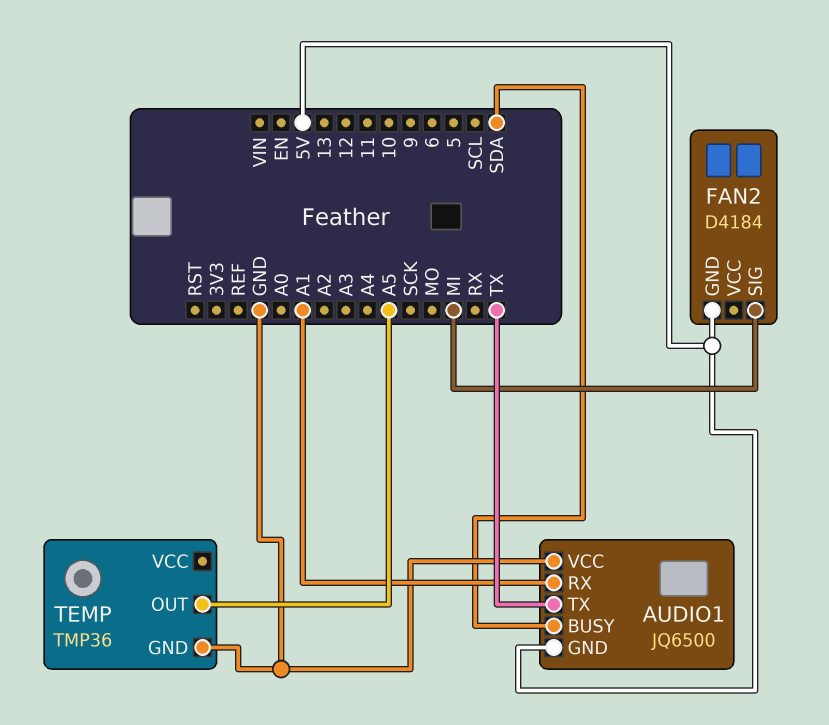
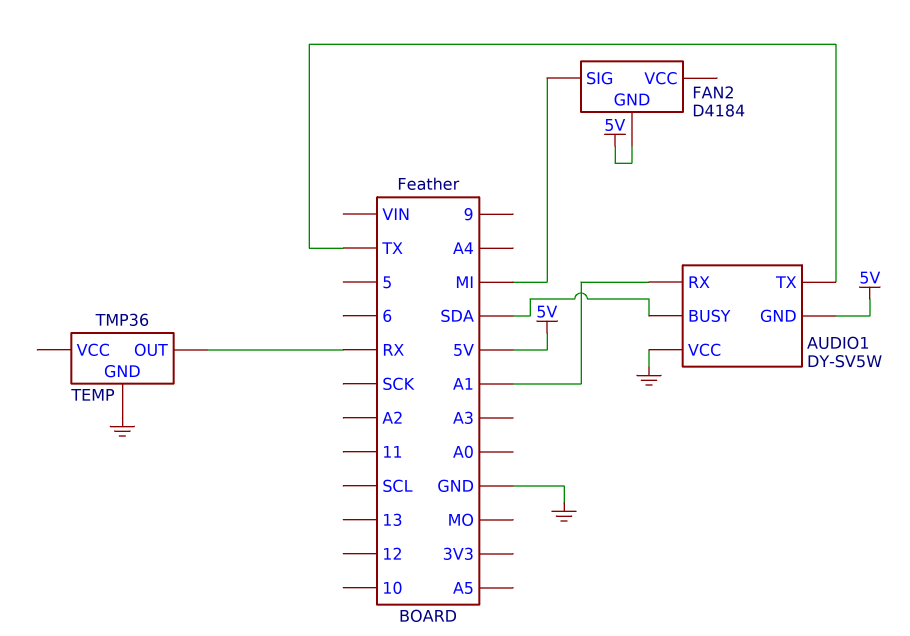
AUDIO1: JQ6500 -> DY-SV5W
TEMP pin OUT: A5 -> RX

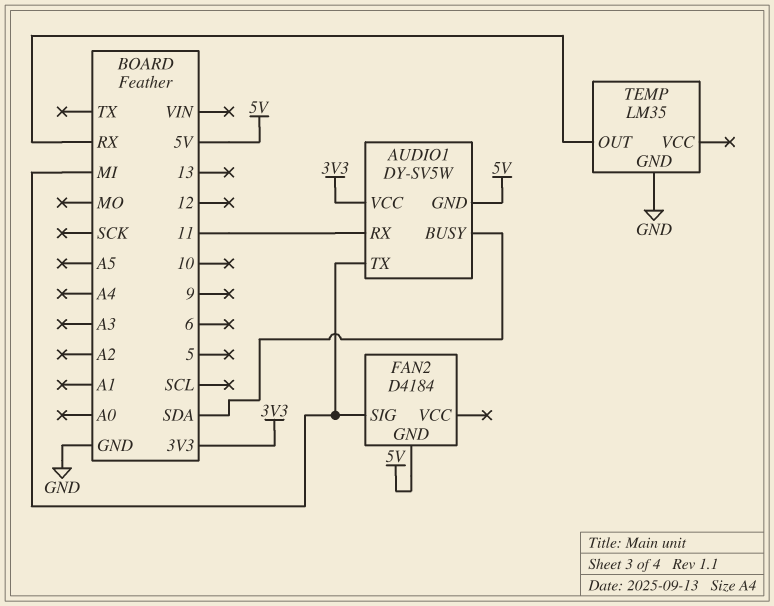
AUDIO1 pin RX: A1 -> 11
AUDIO1 pin TX: TX -> MI
AUDIO1 pin VCC: GND -> 3V3
TEMP: TMP36 -> LM35

